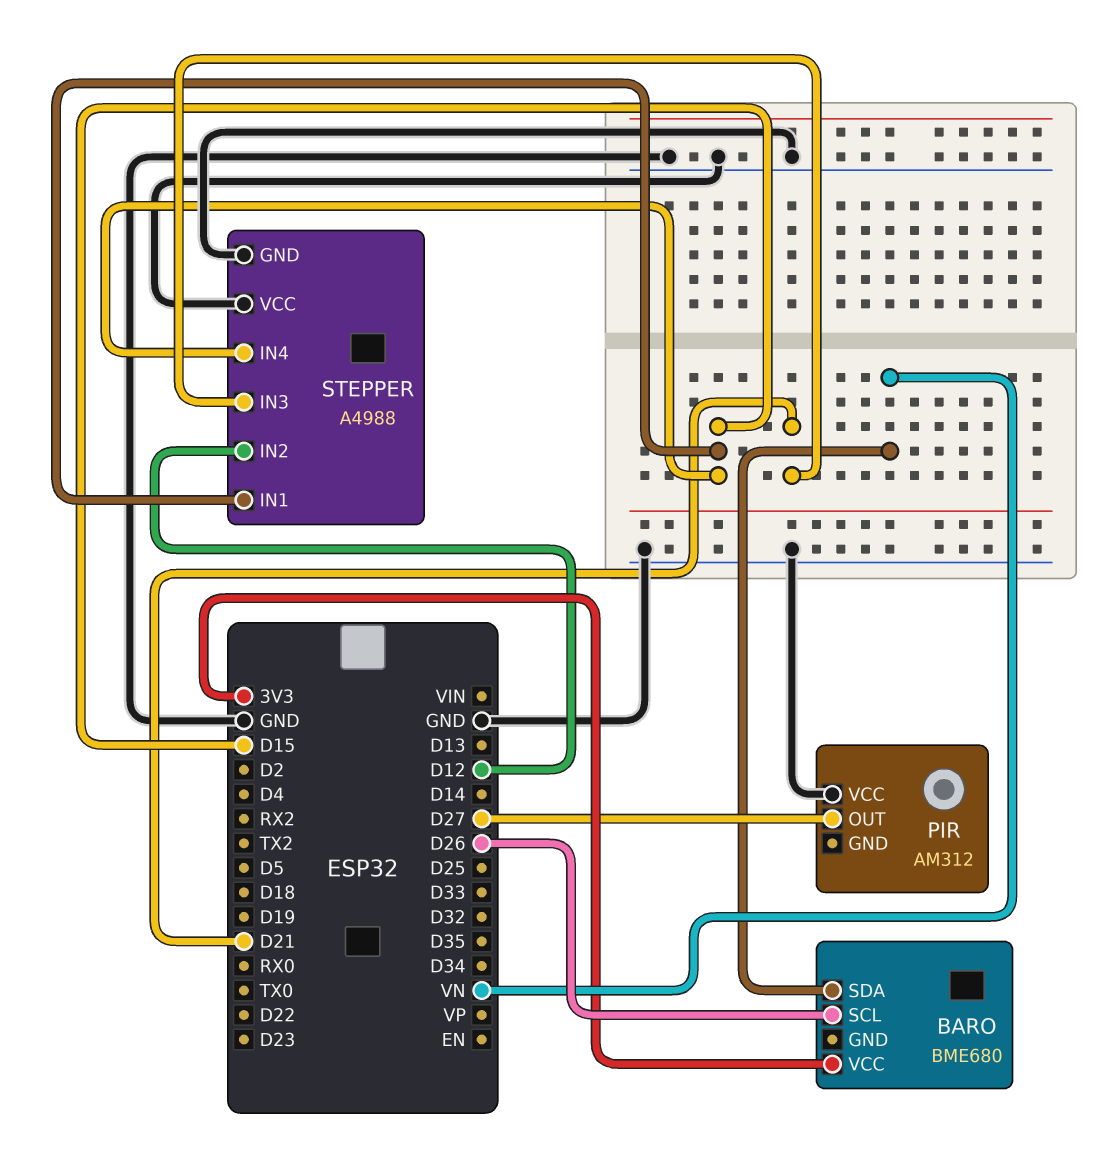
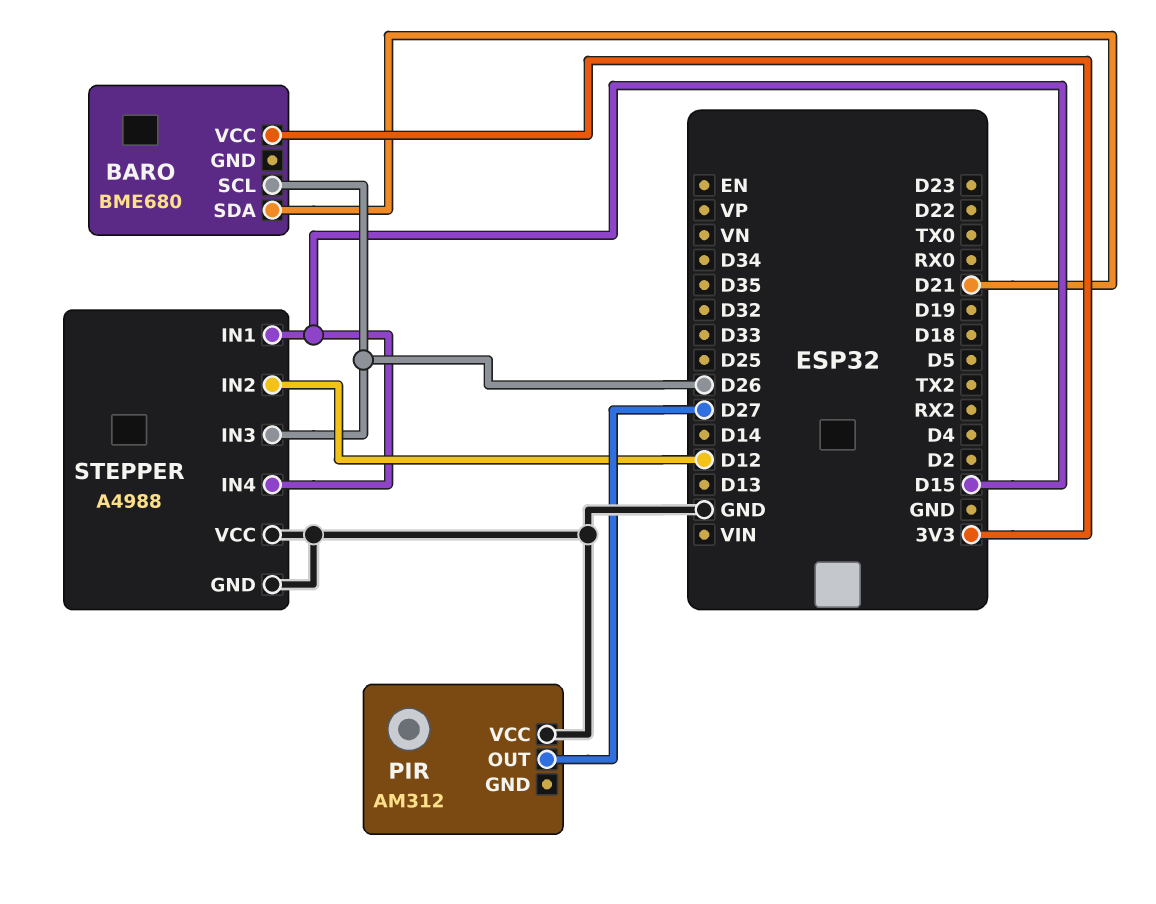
BARO pin SDA: VN -> D21
STEPPER pin IN3: D21 -> D26

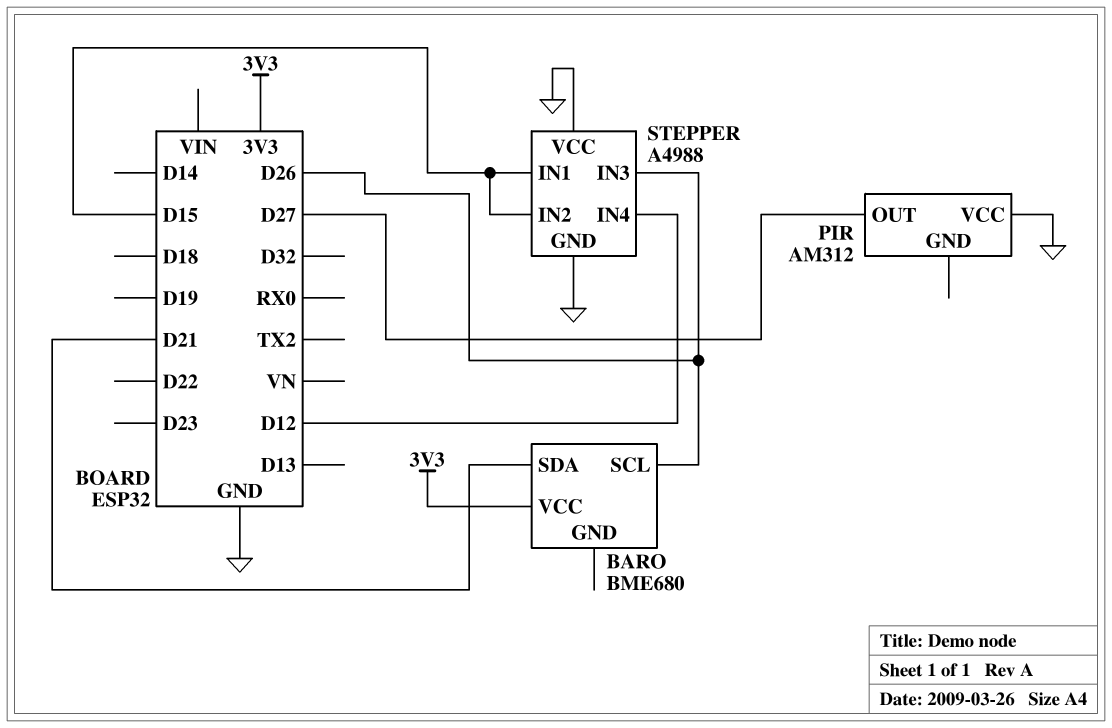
STEPPER pin IN2: D12 -> D15
STEPPER pin IN4: D15 -> D12

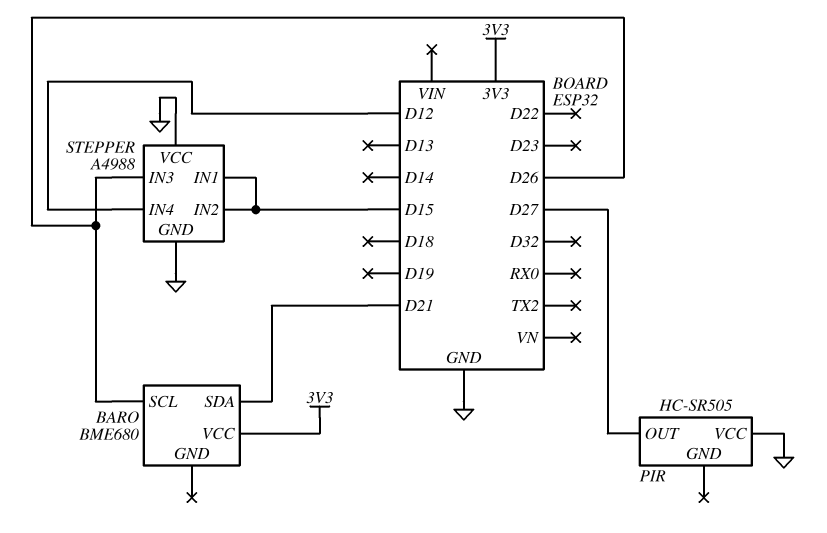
PIR: AM312 -> HC-SR505

